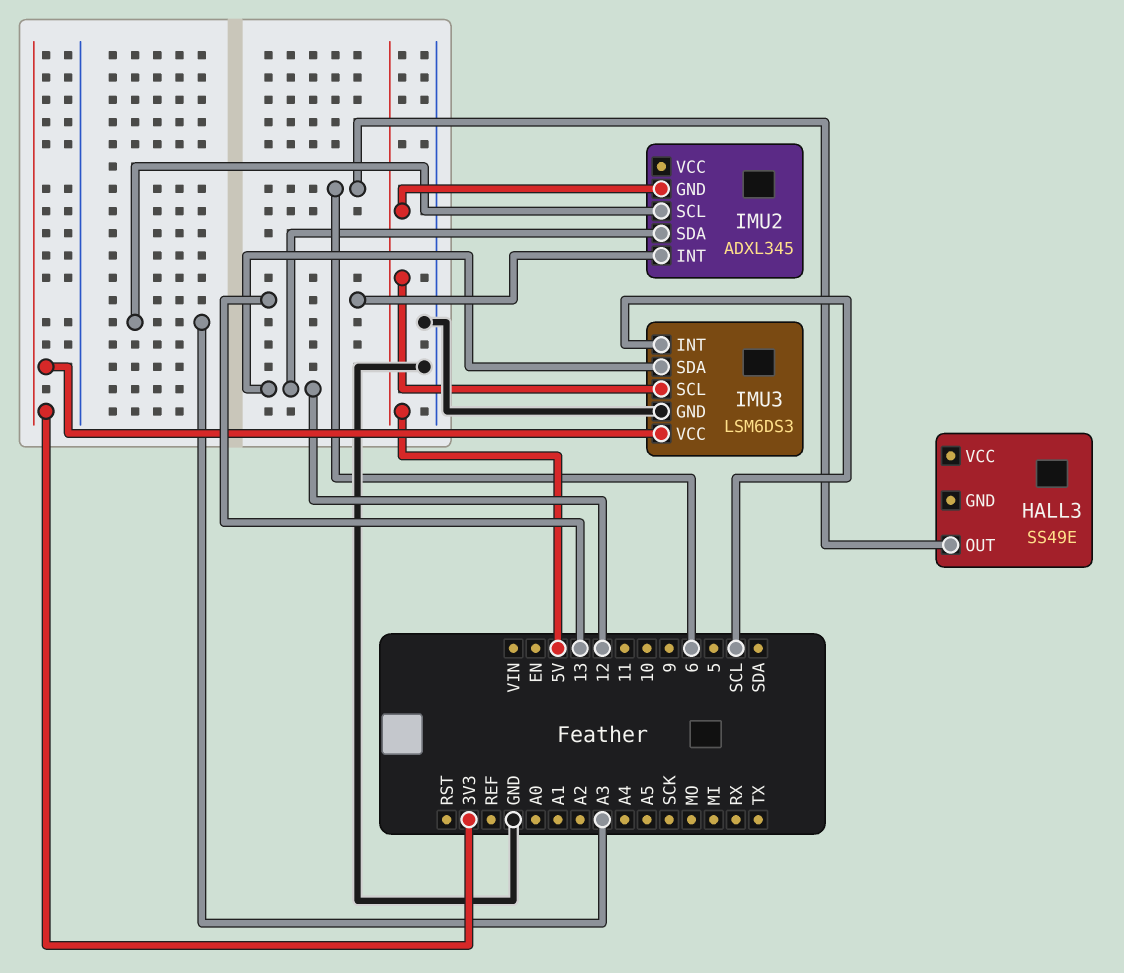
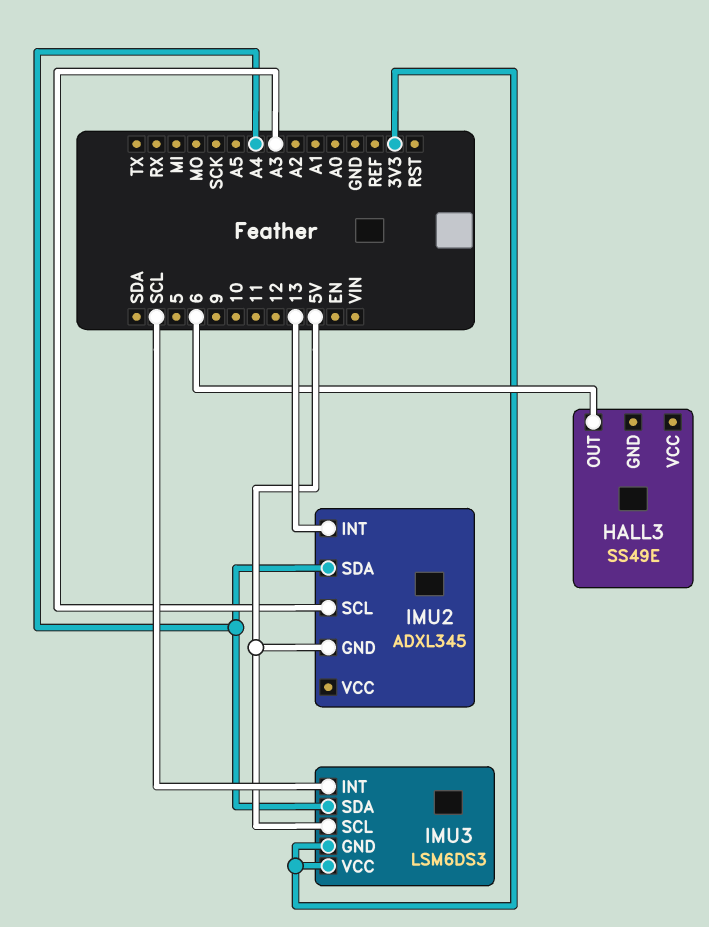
IMU2 pin SDA: 12 -> A4
IMU3 pin GND: GND -> 3V3
IMU3 pin SDA: 12 -> A4

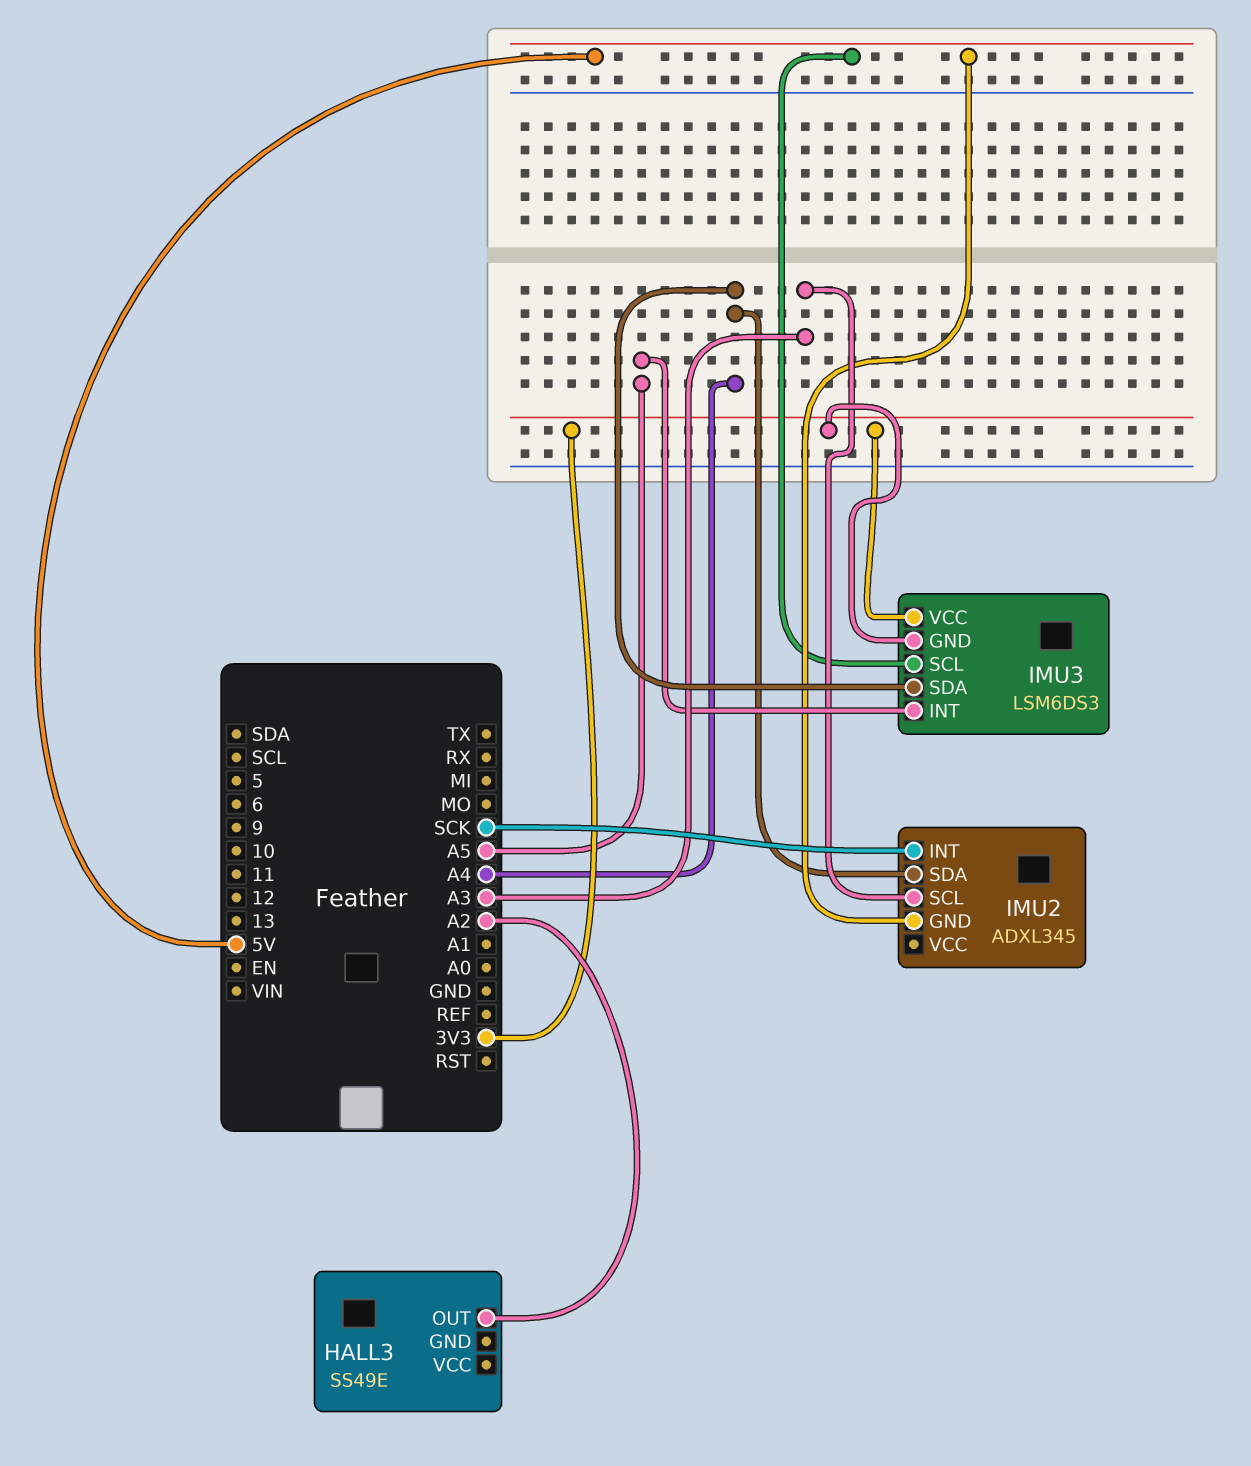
HALL3 pin OUT: 6 -> A2
IMU2 pin INT: 13 -> SCK
IMU3 pin INT: SCL -> A5

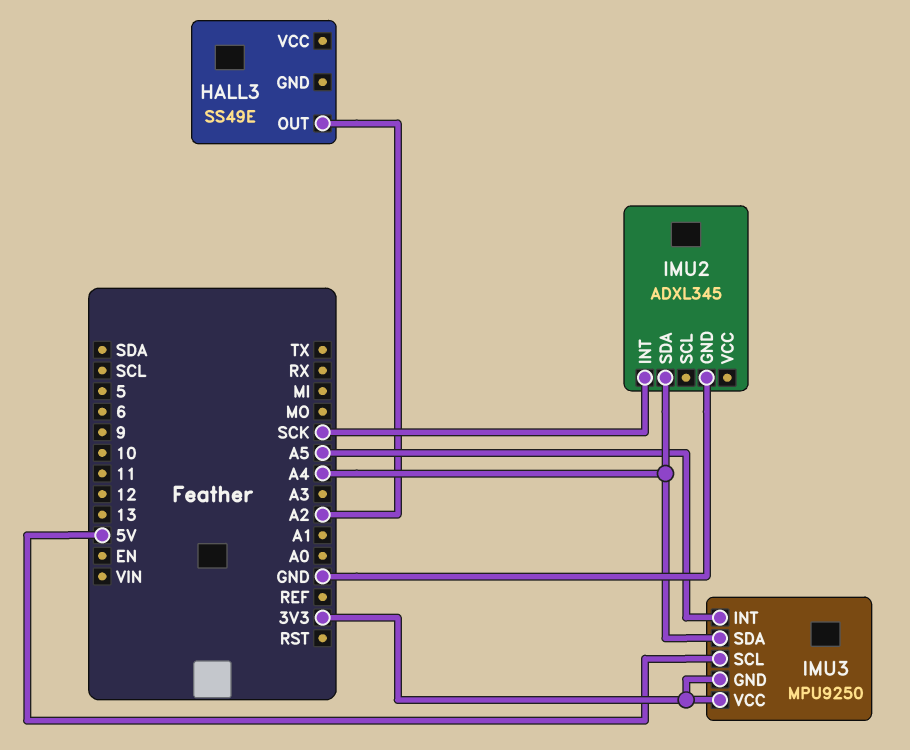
IMU2 pin GND: 5V -> GND
IMU2 pin SCL: A3 -> none
IMU3: LSM6DS3 -> MPU9250

